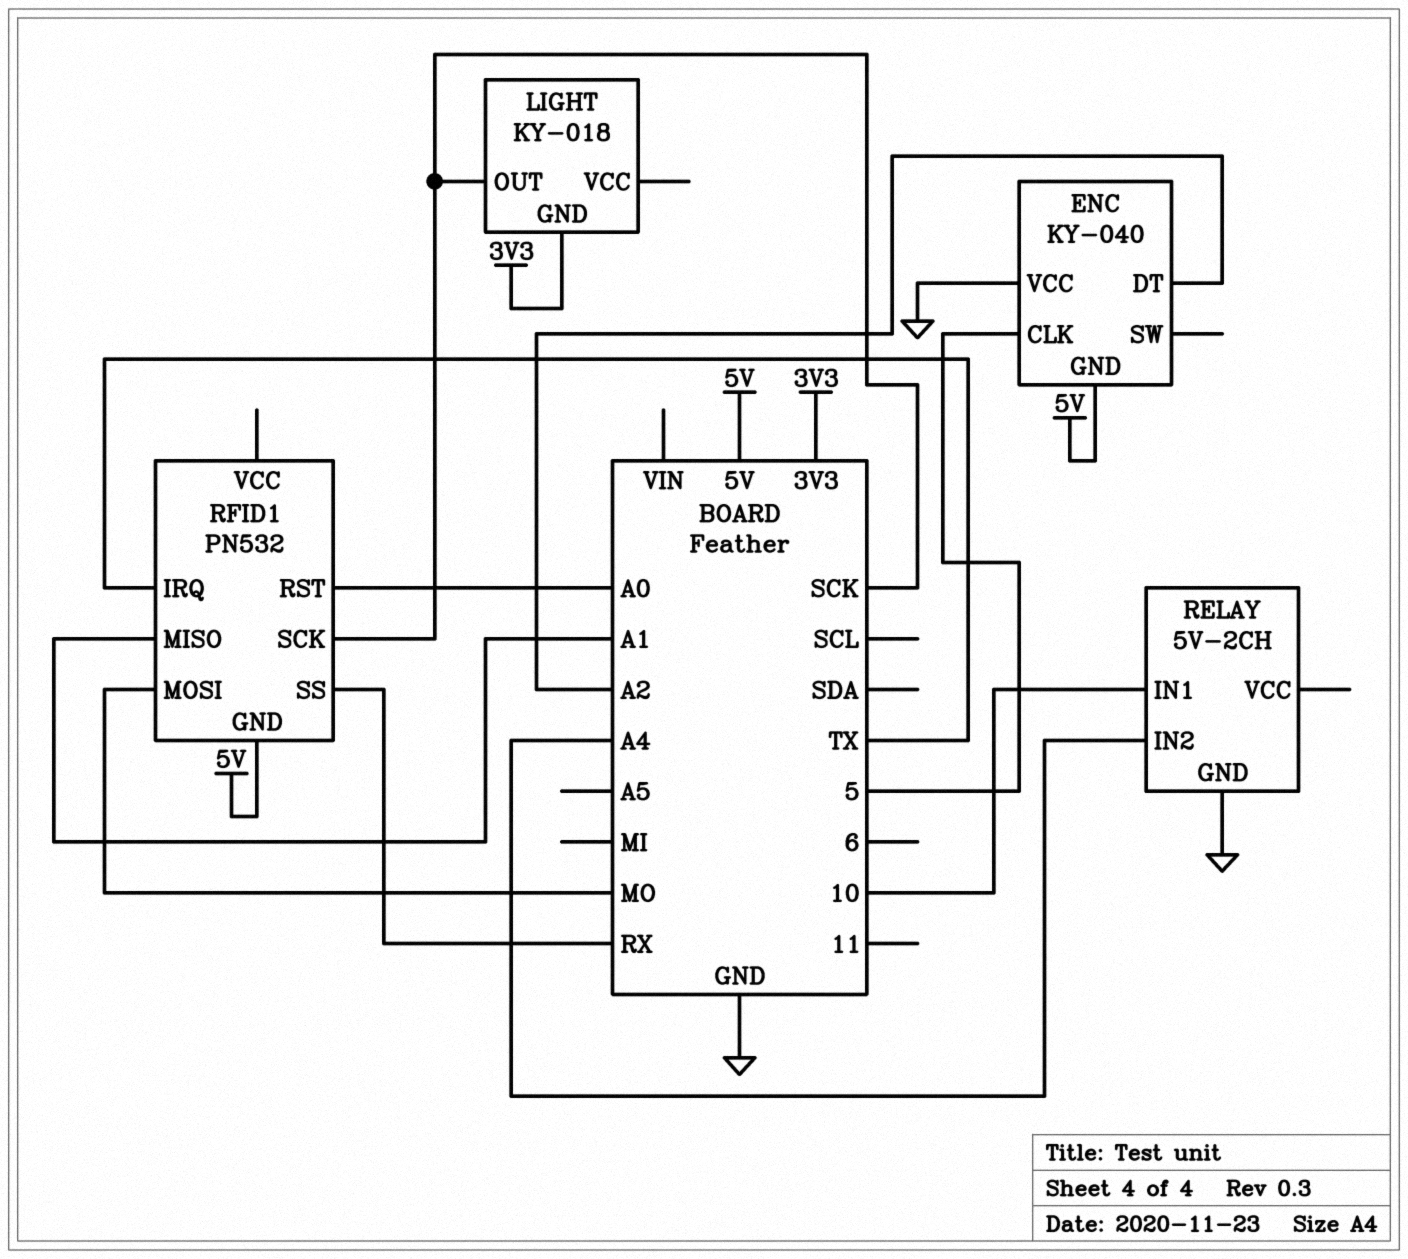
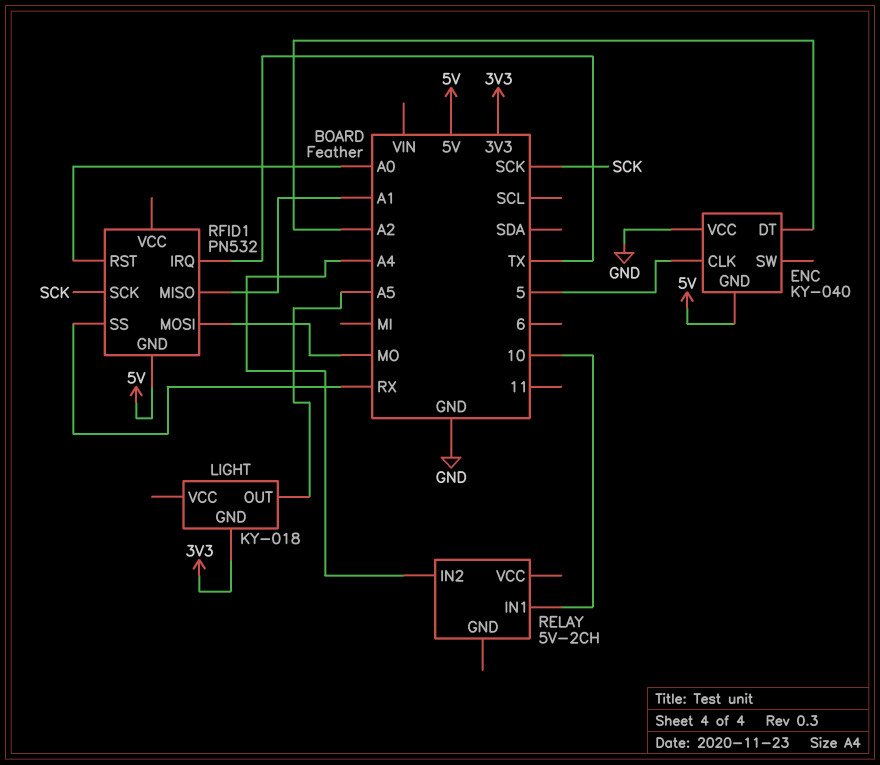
LIGHT pin OUT: SCK -> A5
RELAY pin GND: GND -> none

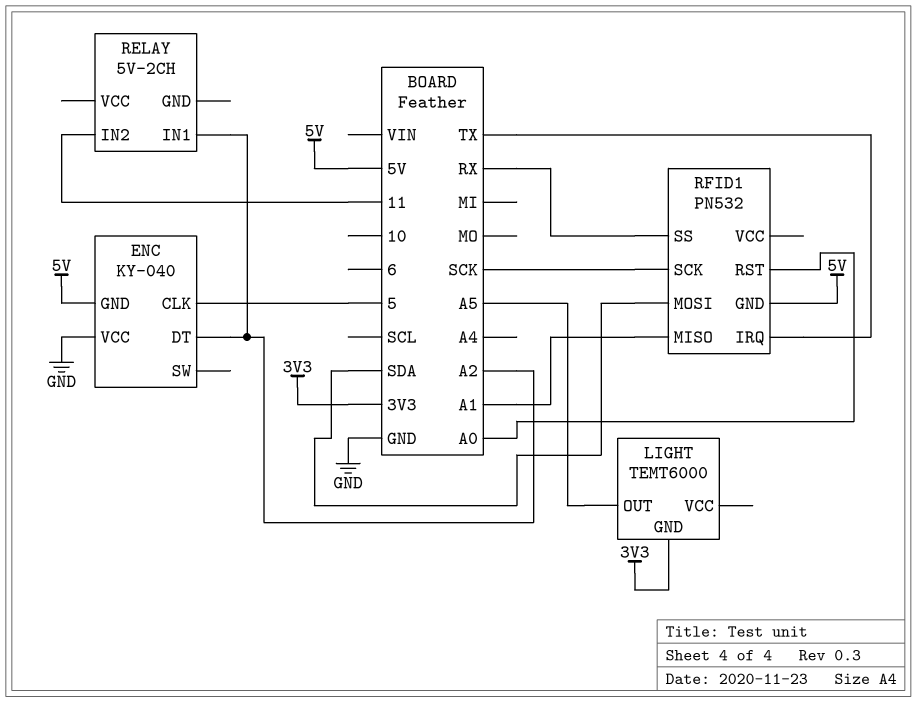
LIGHT: KY-018 -> TEMT6000
RELAY pin IN1: 10 -> A2
RELAY pin IN2: A4 -> 11
RFID1 pin MOSI: MO -> SDA

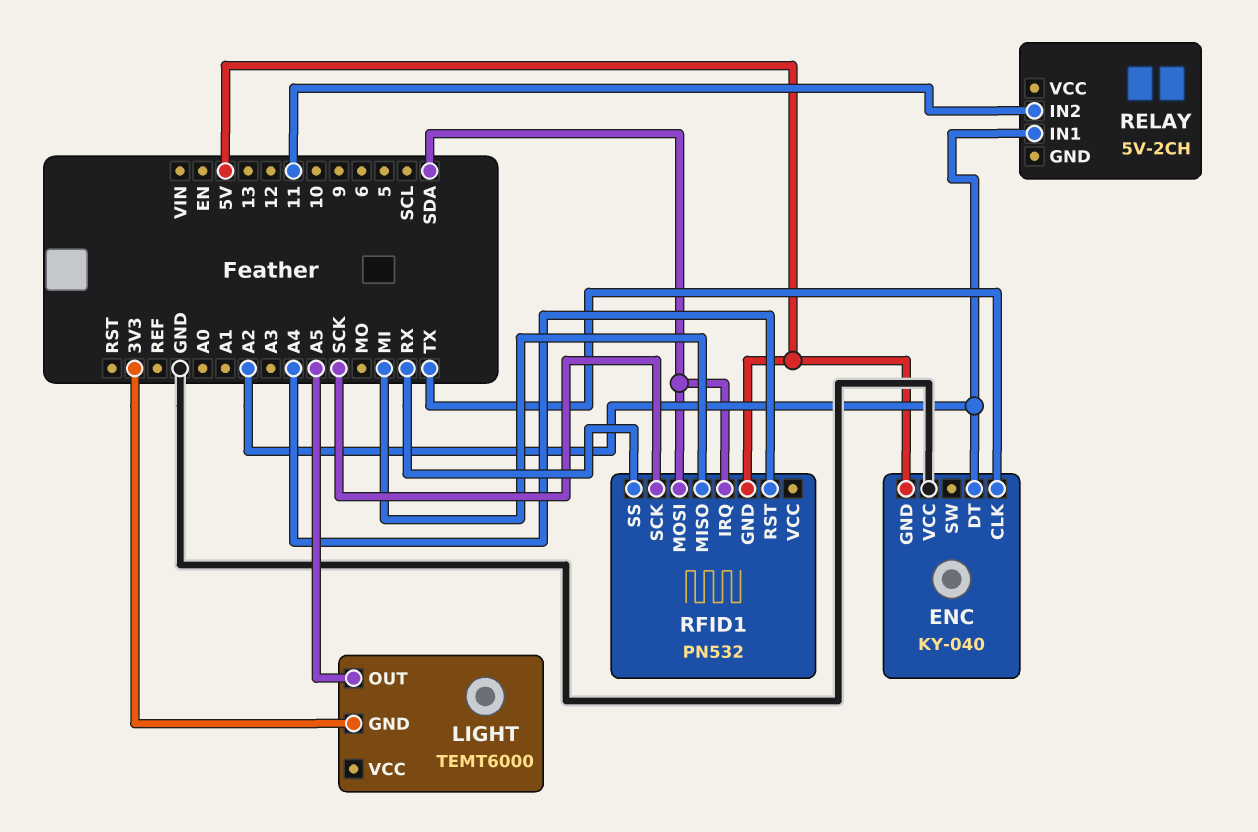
ENC pin CLK: 5 -> TX
RFID1 pin IRQ: TX -> SDA
RFID1 pin MISO: A1 -> MI
RFID1 pin RST: A0 -> A4

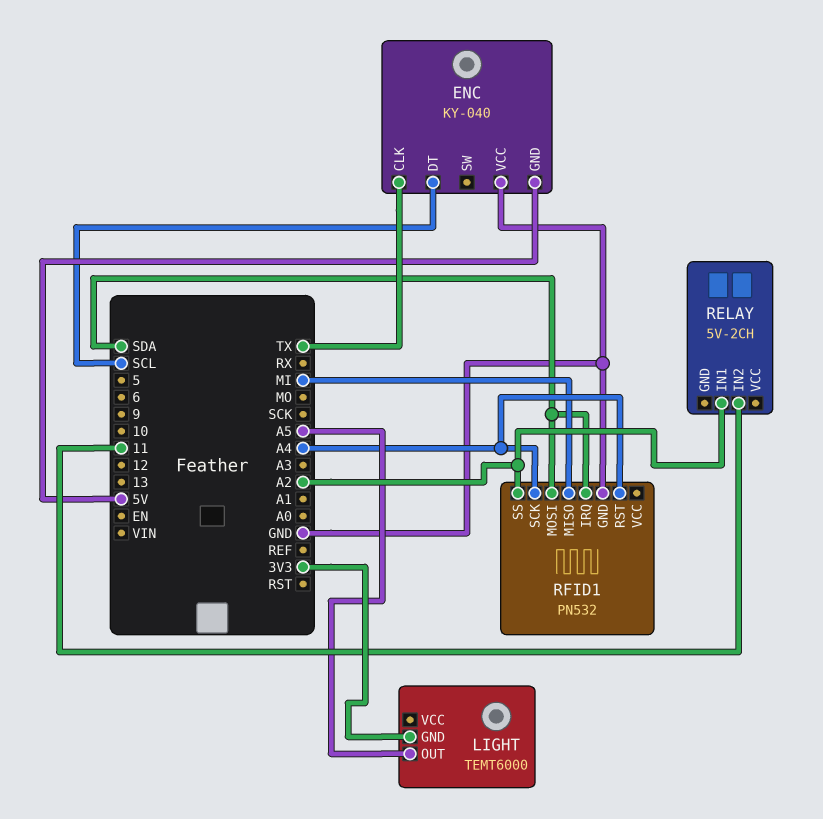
ENC pin DT: A2 -> SCL
RFID1 pin GND: 5V -> GND
RFID1 pin SCK: SCK -> A4
RFID1 pin SS: RX -> A2

